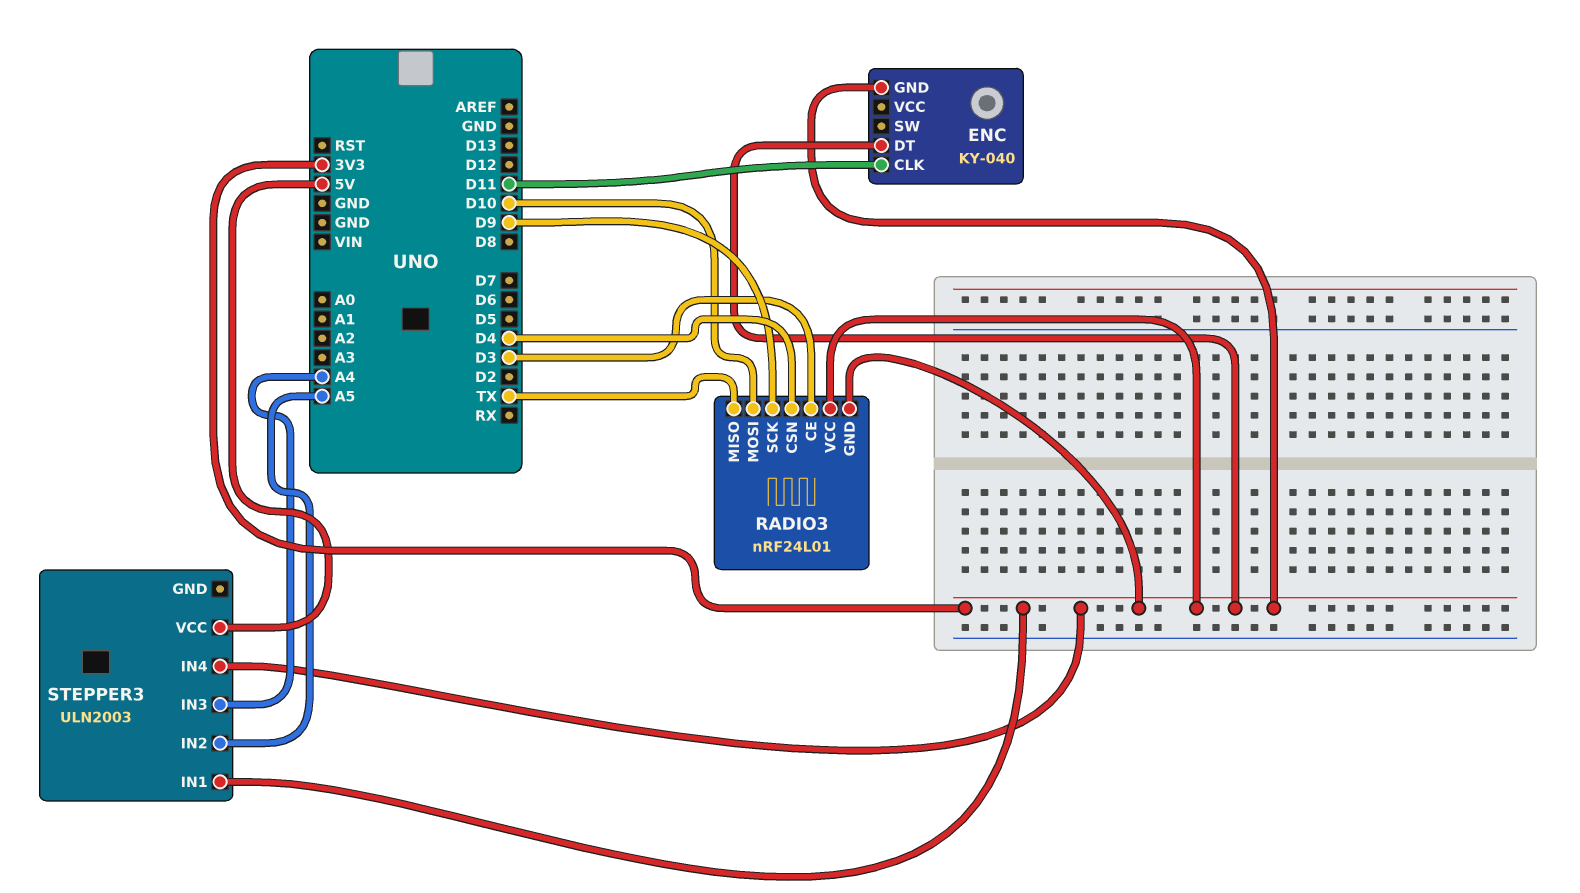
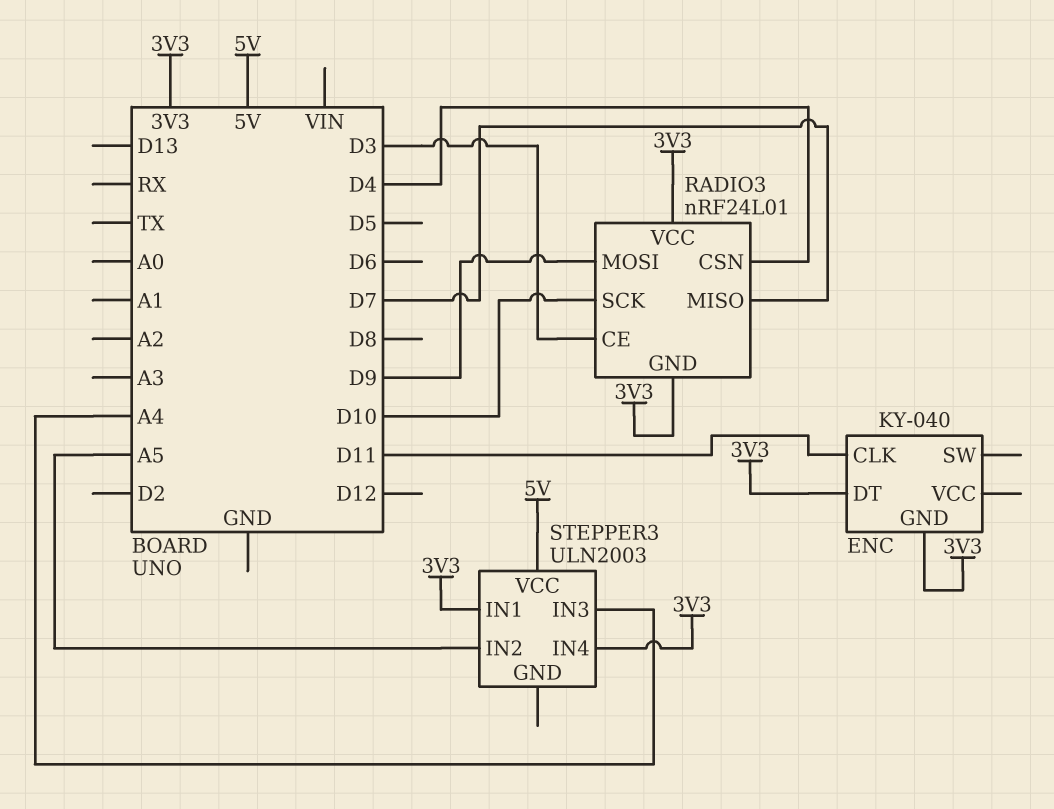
RADIO3 pin MISO: TX -> D7
RADIO3 pin MOSI: D10 -> D9
RADIO3 pin SCK: D9 -> D10

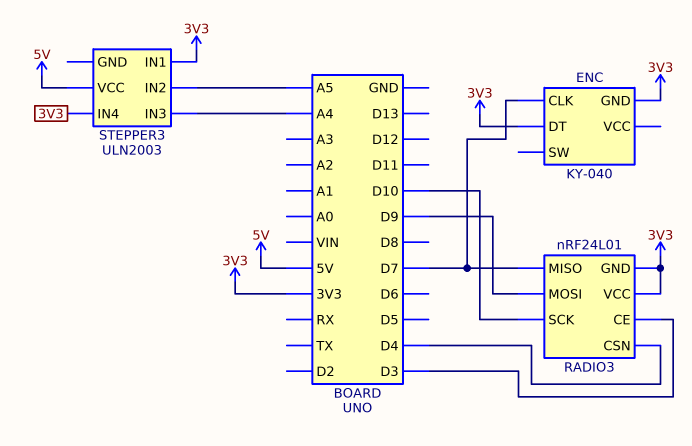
ENC pin CLK: D11 -> D7

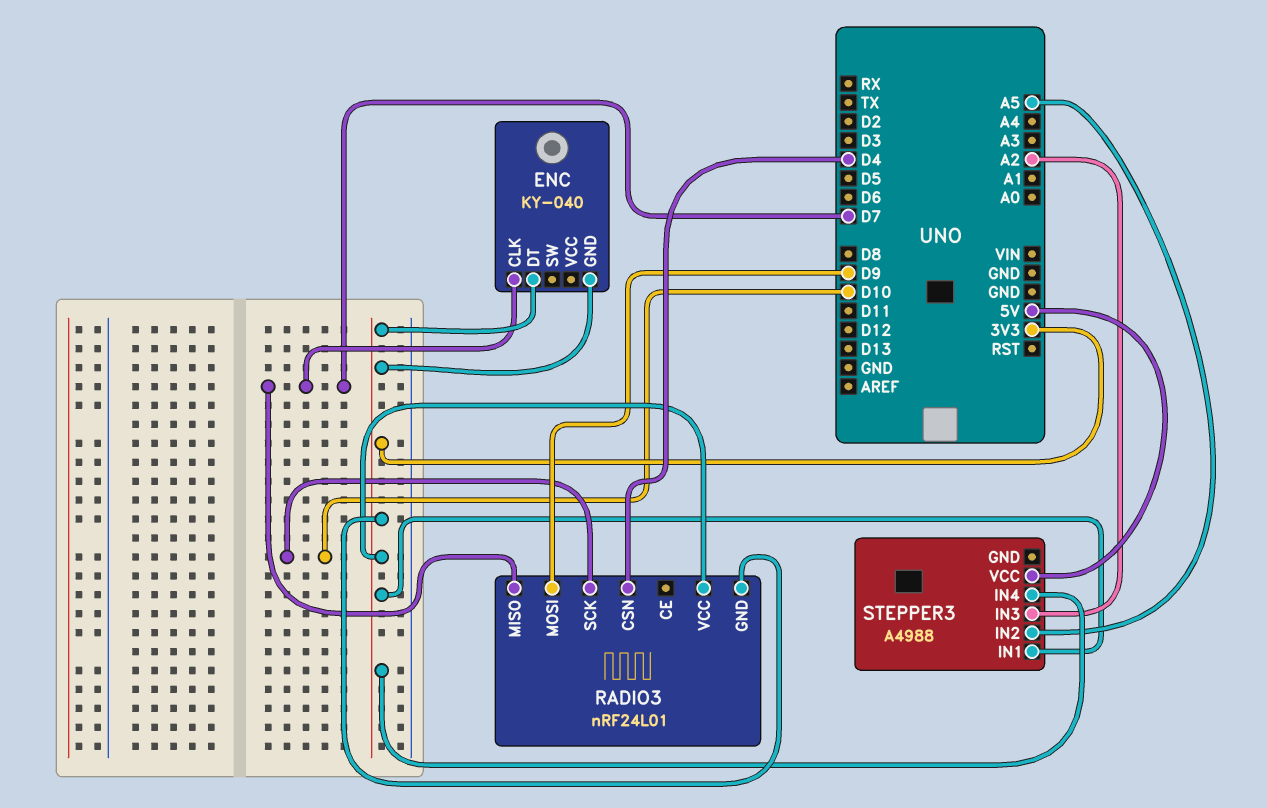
RADIO3 pin CE: D3 -> none
STEPPER3: ULN2003 -> A4988
STEPPER3 pin IN3: A4 -> A2

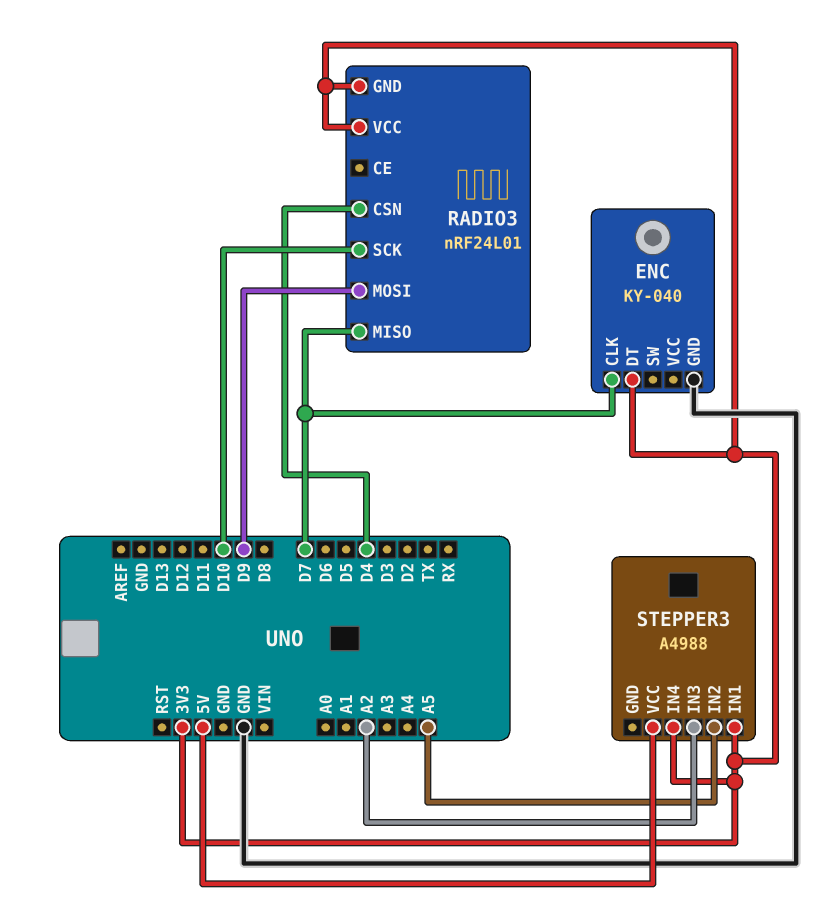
ENC pin GND: 3V3 -> GND

